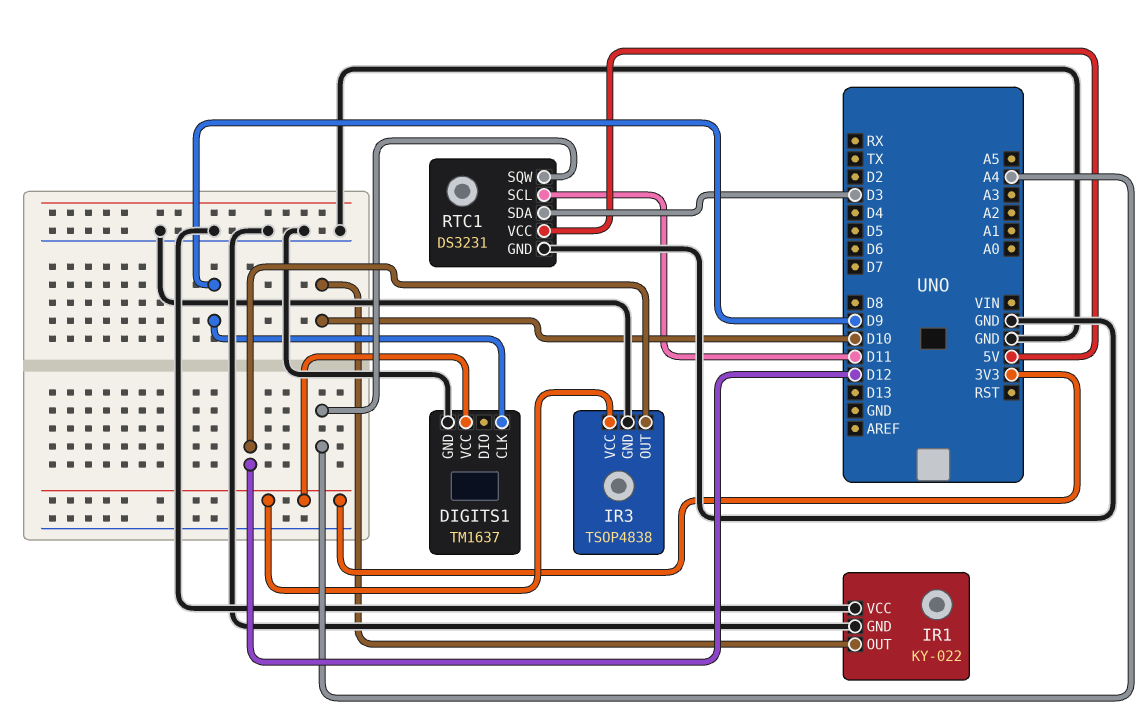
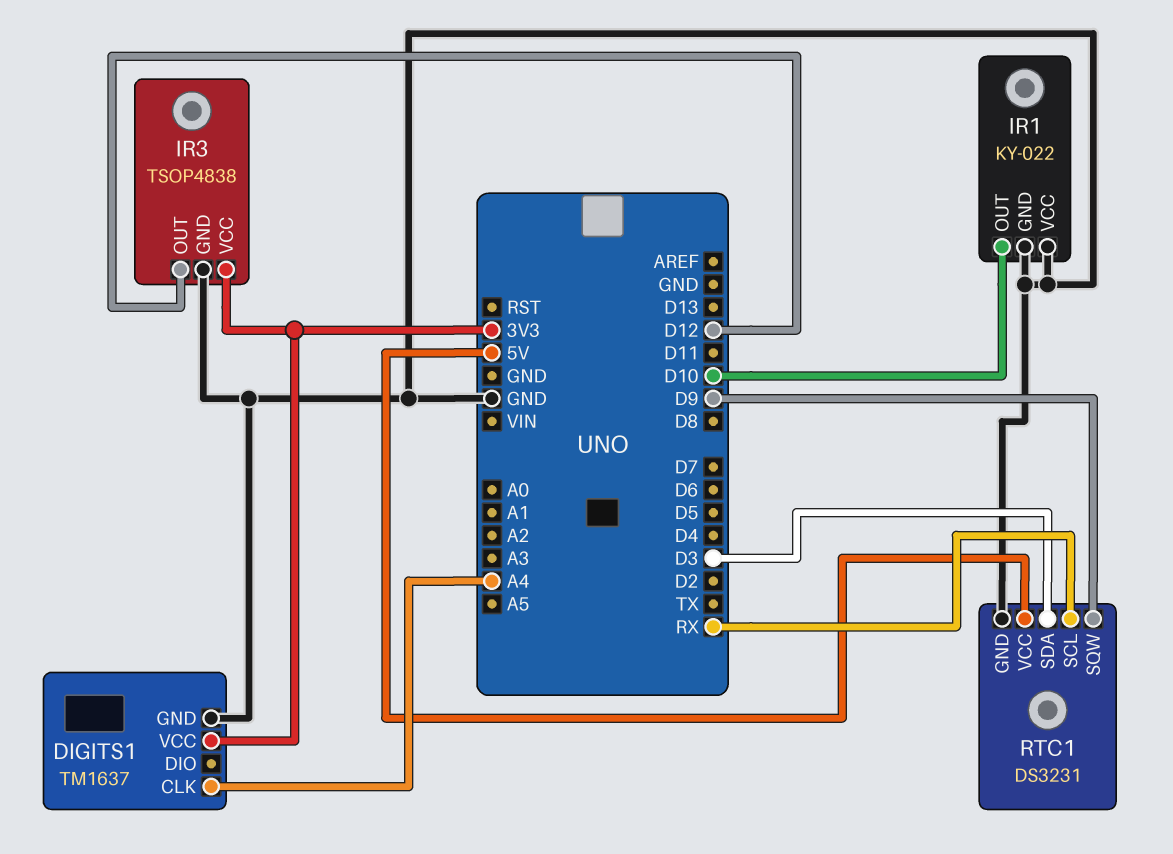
DIGITS1 pin CLK: D9 -> A4
RTC1 pin SCL: D11 -> RX
RTC1 pin SQW: A4 -> D9

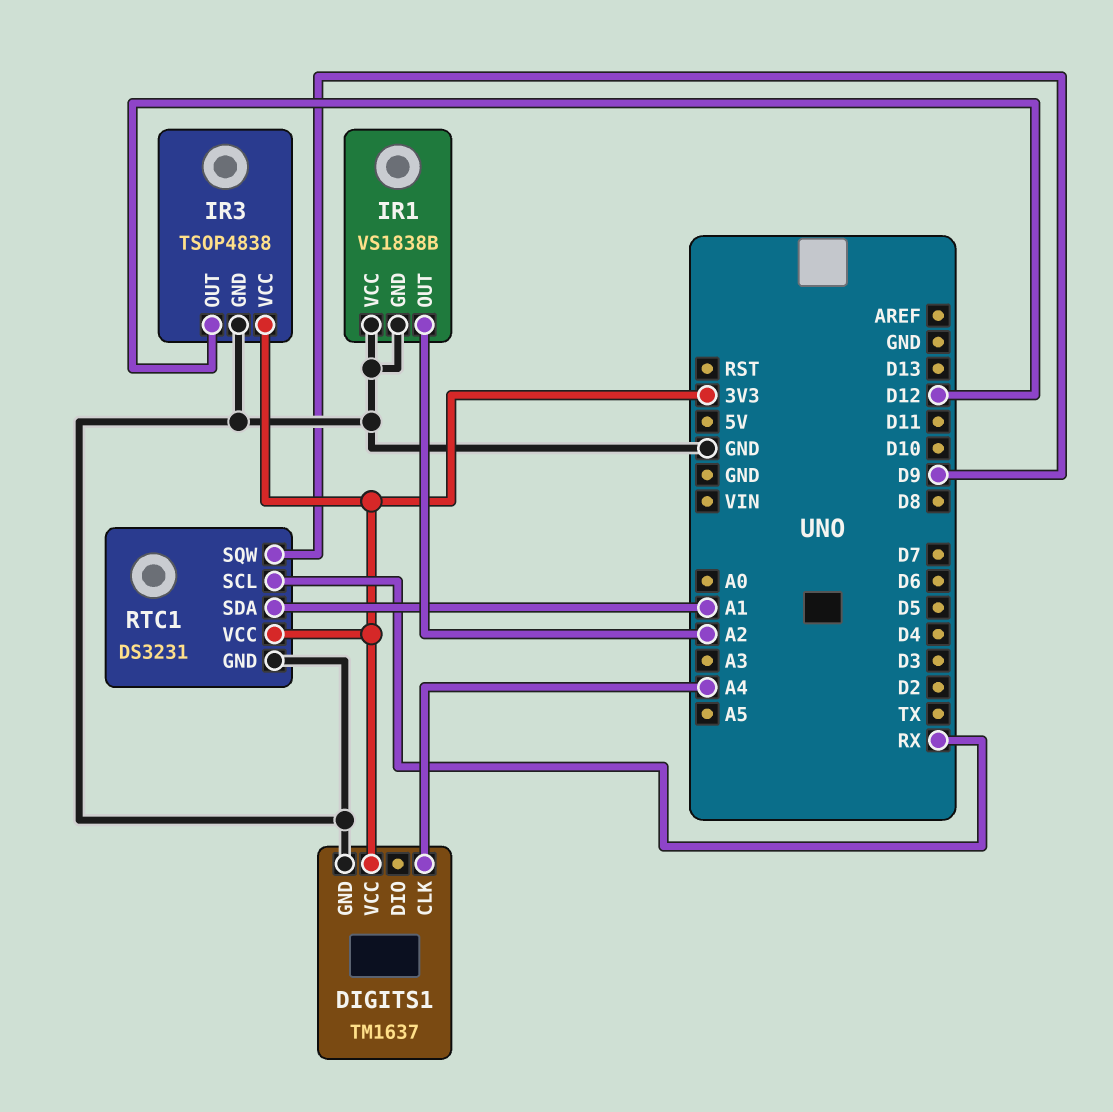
IR1: KY-022 -> VS1838B
IR1 pin OUT: D10 -> A2
RTC1 pin SDA: D3 -> A1
RTC1 pin VCC: 5V -> 3V3

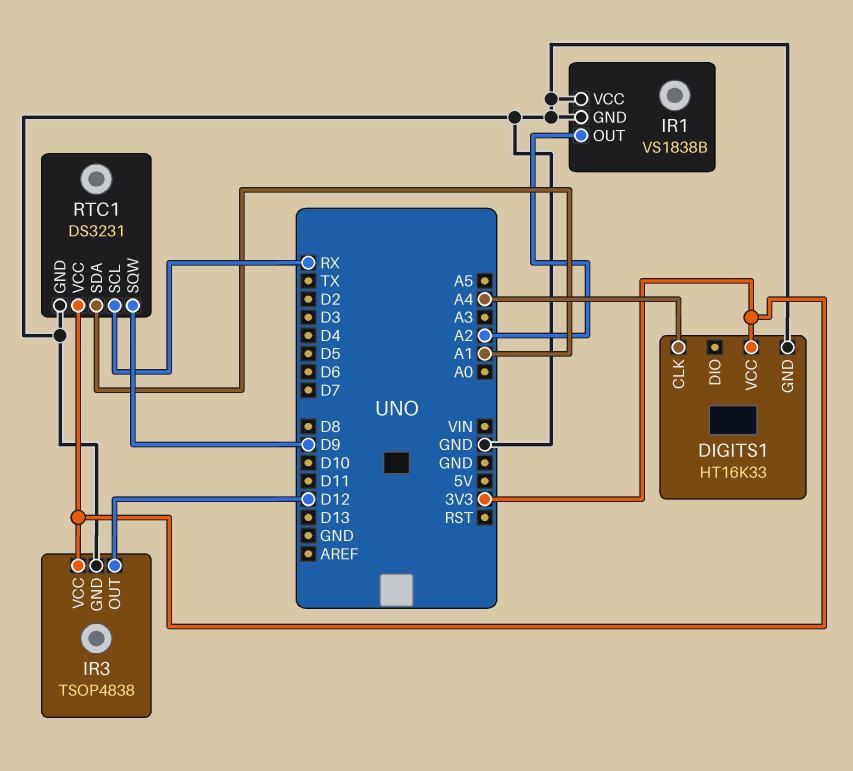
DIGITS1: TM1637 -> HT16K33

